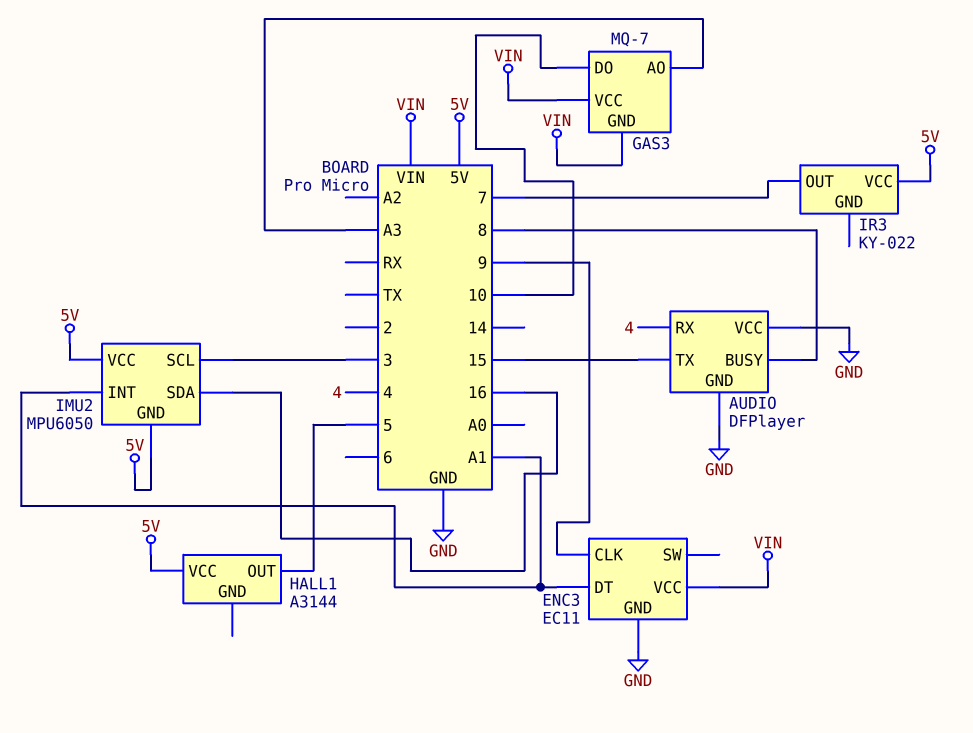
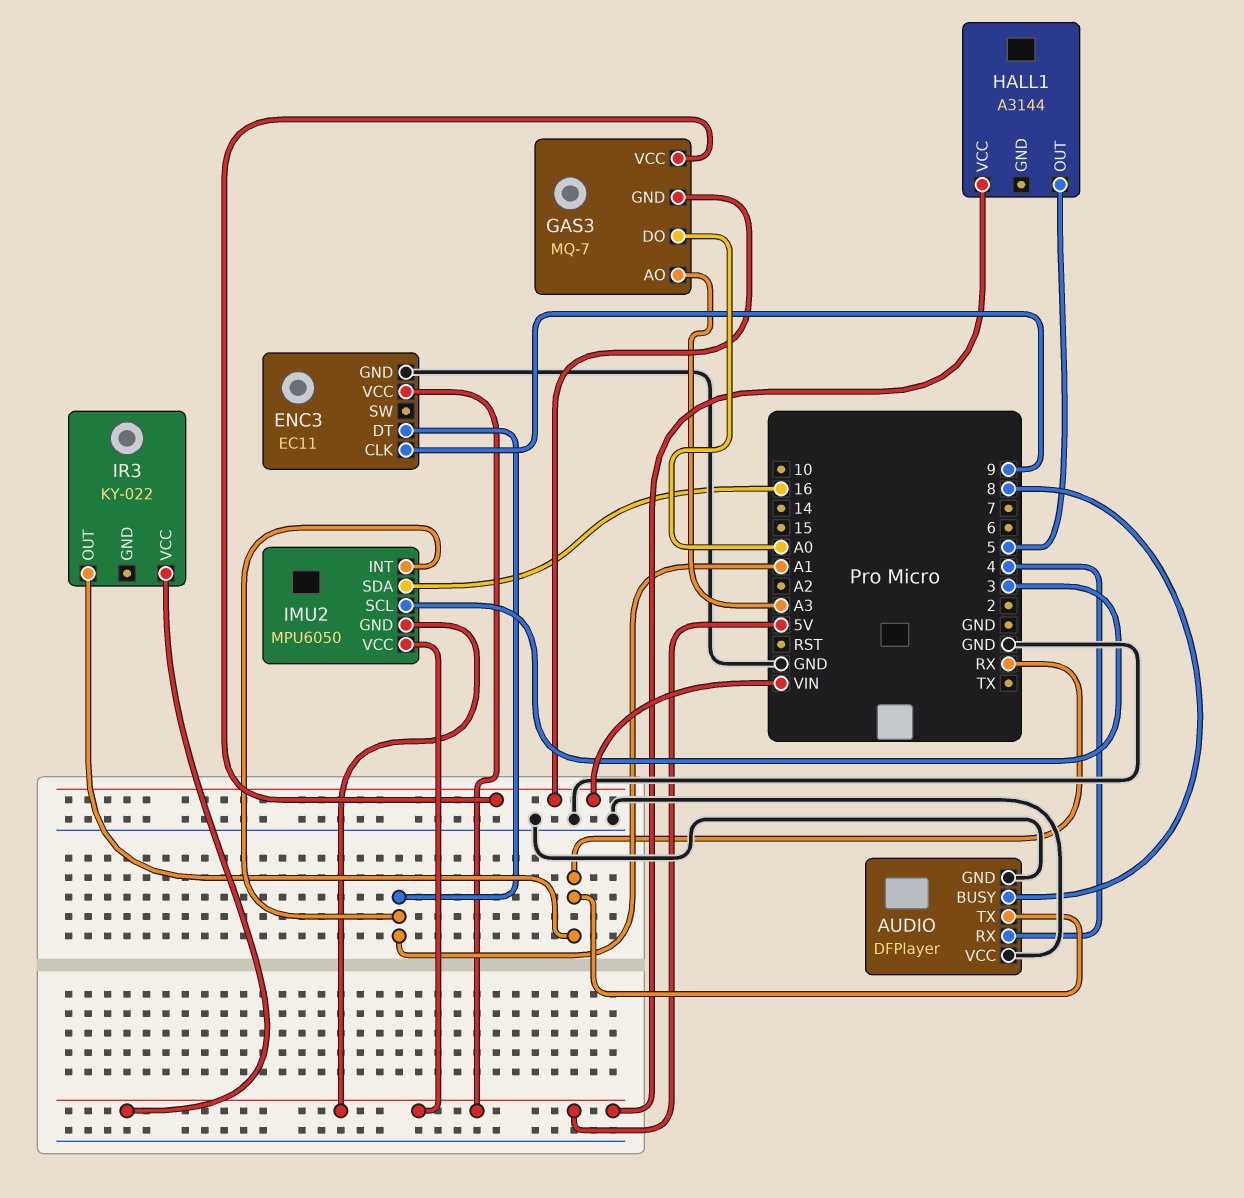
AUDIO pin TX: 15 -> RX
ENC3 pin VCC: VIN -> 5V
GAS3 pin DO: 10 -> A0
IR3 pin OUT: 7 -> RX

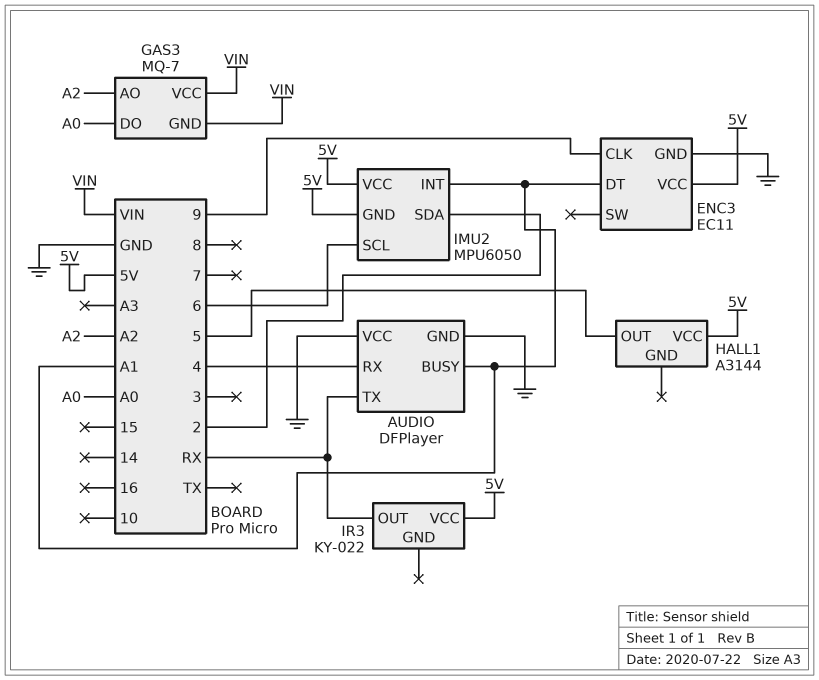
AUDIO pin BUSY: 8 -> A1
GAS3 pin AO: A3 -> A2
IMU2 pin SCL: 3 -> 6
IMU2 pin SDA: 16 -> 2

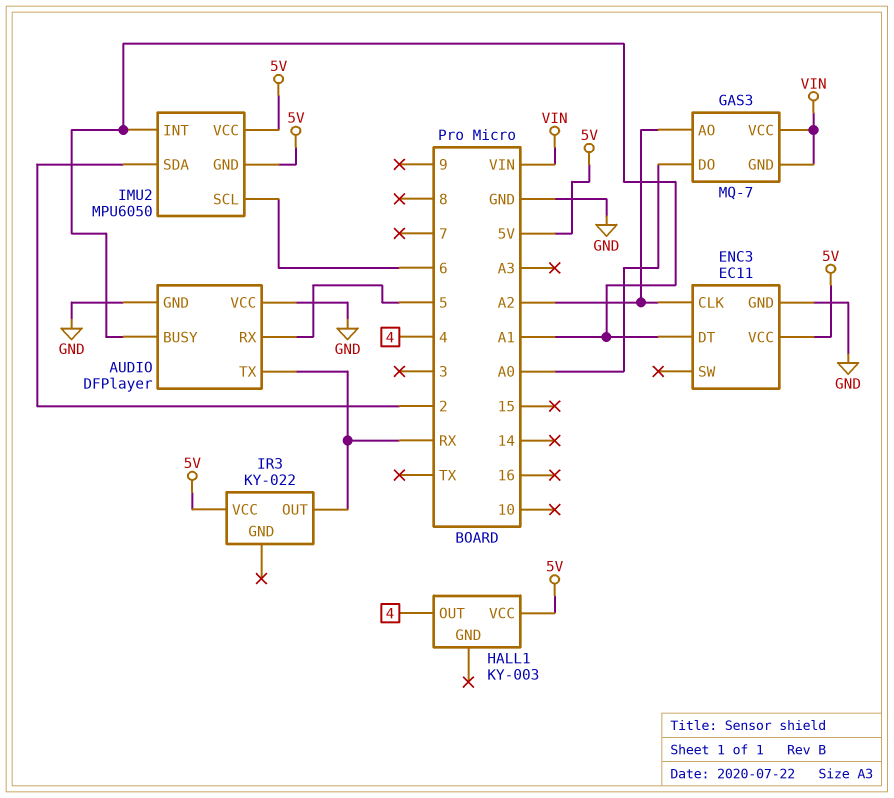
AUDIO pin RX: 4 -> 5
ENC3 pin CLK: 9 -> A2
HALL1: A3144 -> KY-003
HALL1 pin OUT: 5 -> 4

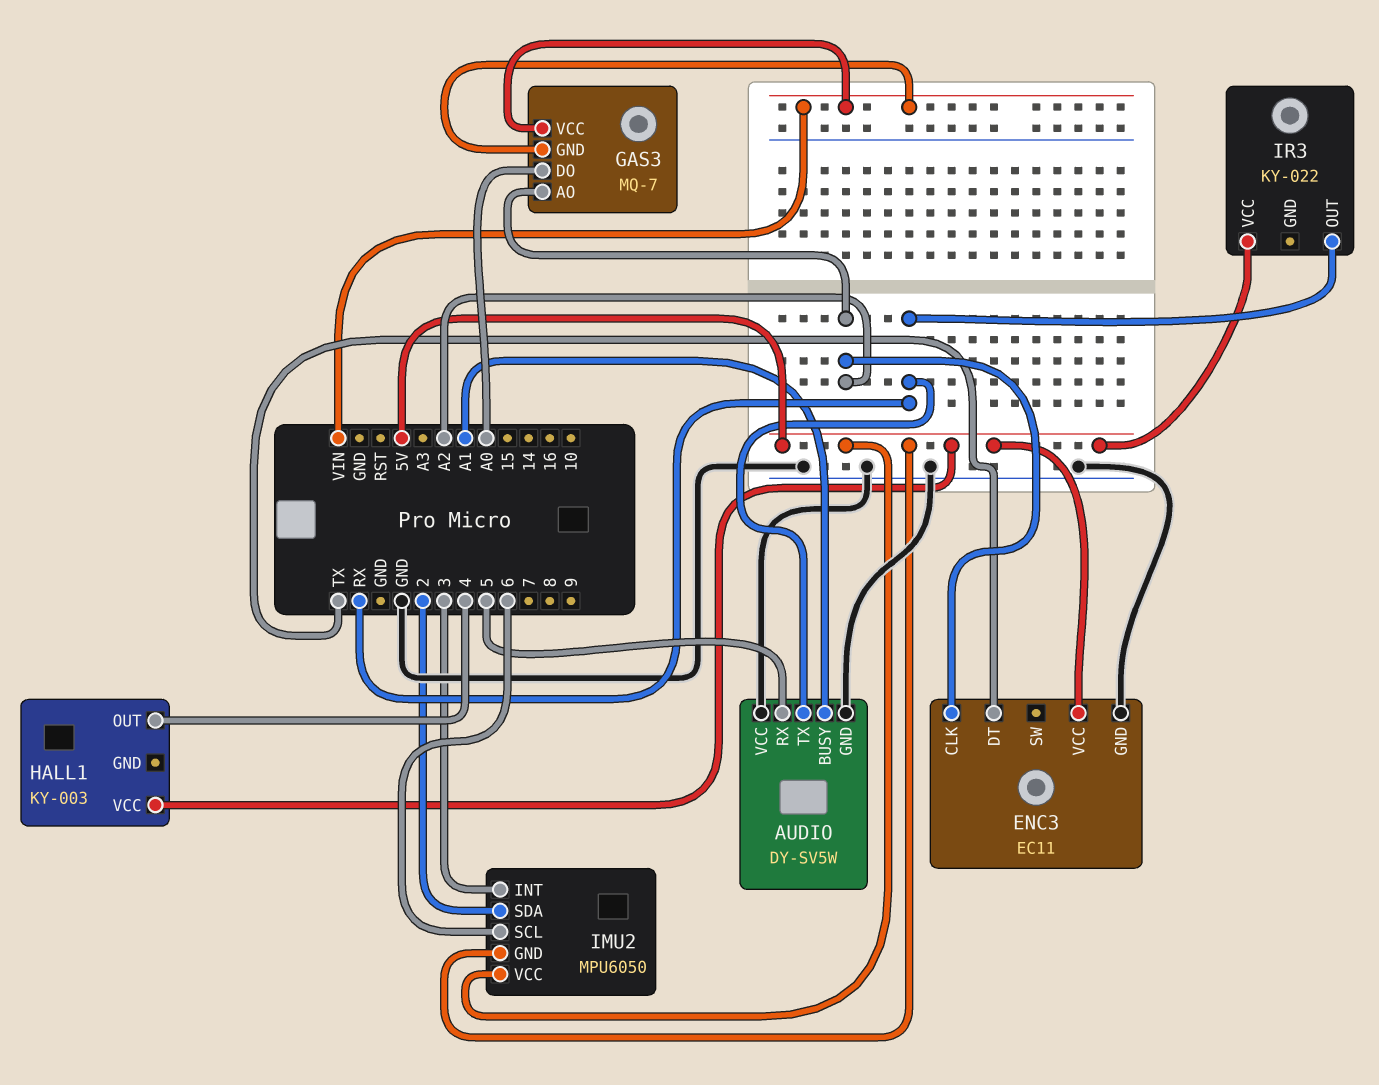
AUDIO: DFPlayer -> DY-SV5W
ENC3 pin DT: A1 -> TX
IMU2 pin INT: A1 -> 3

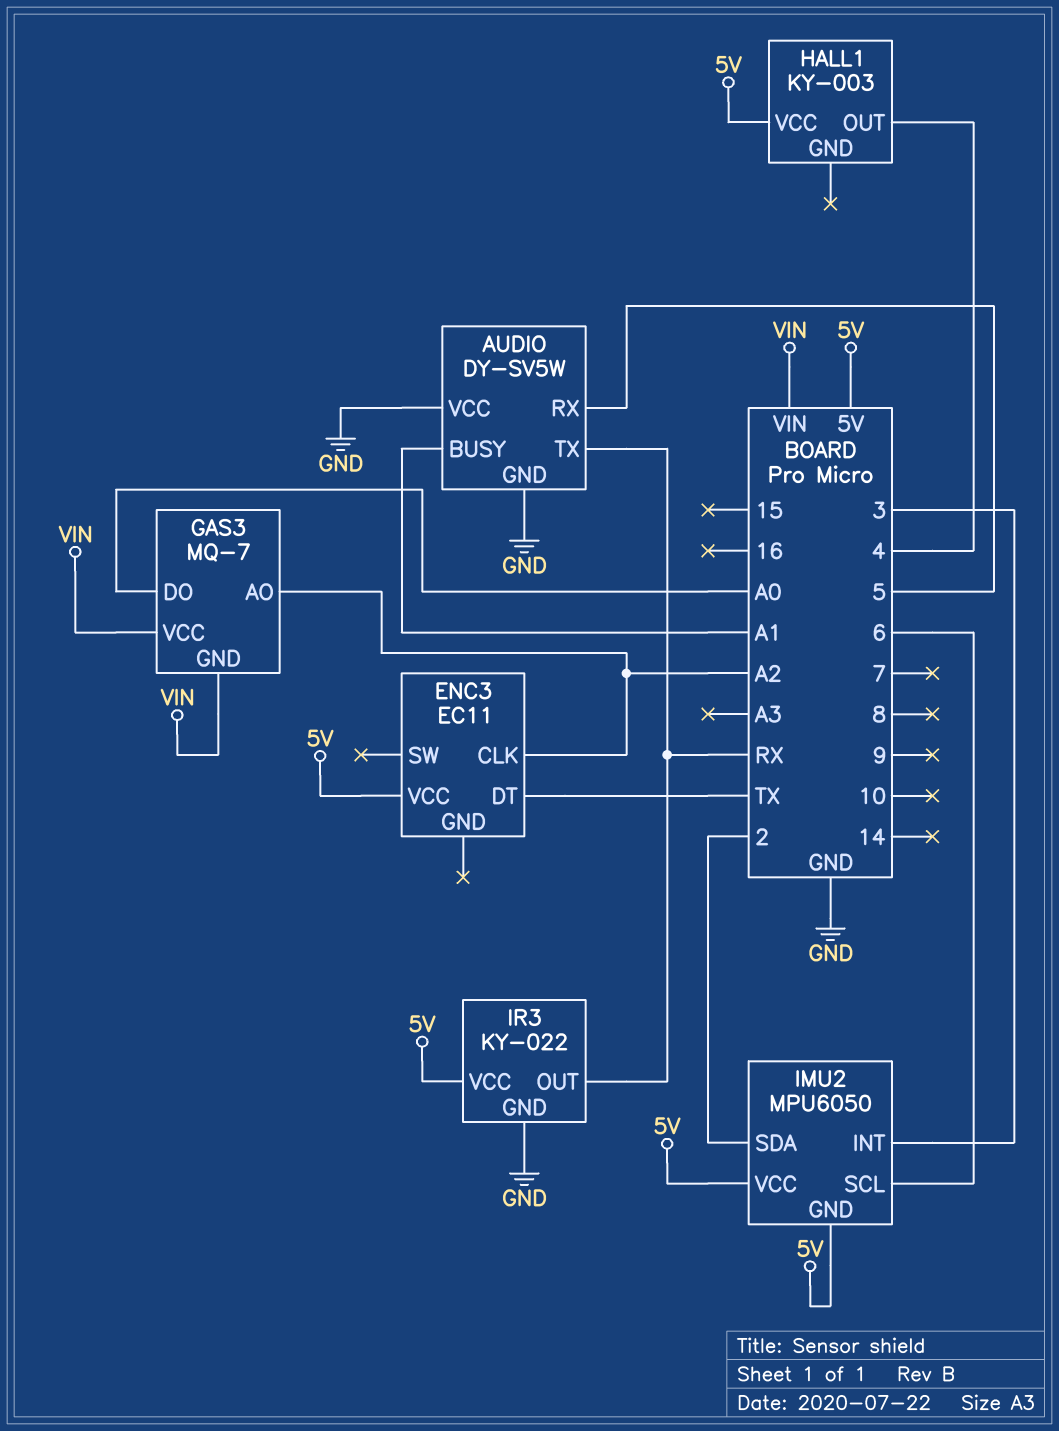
ENC3 pin GND: GND -> none
IR3 pin GND: none -> GND

